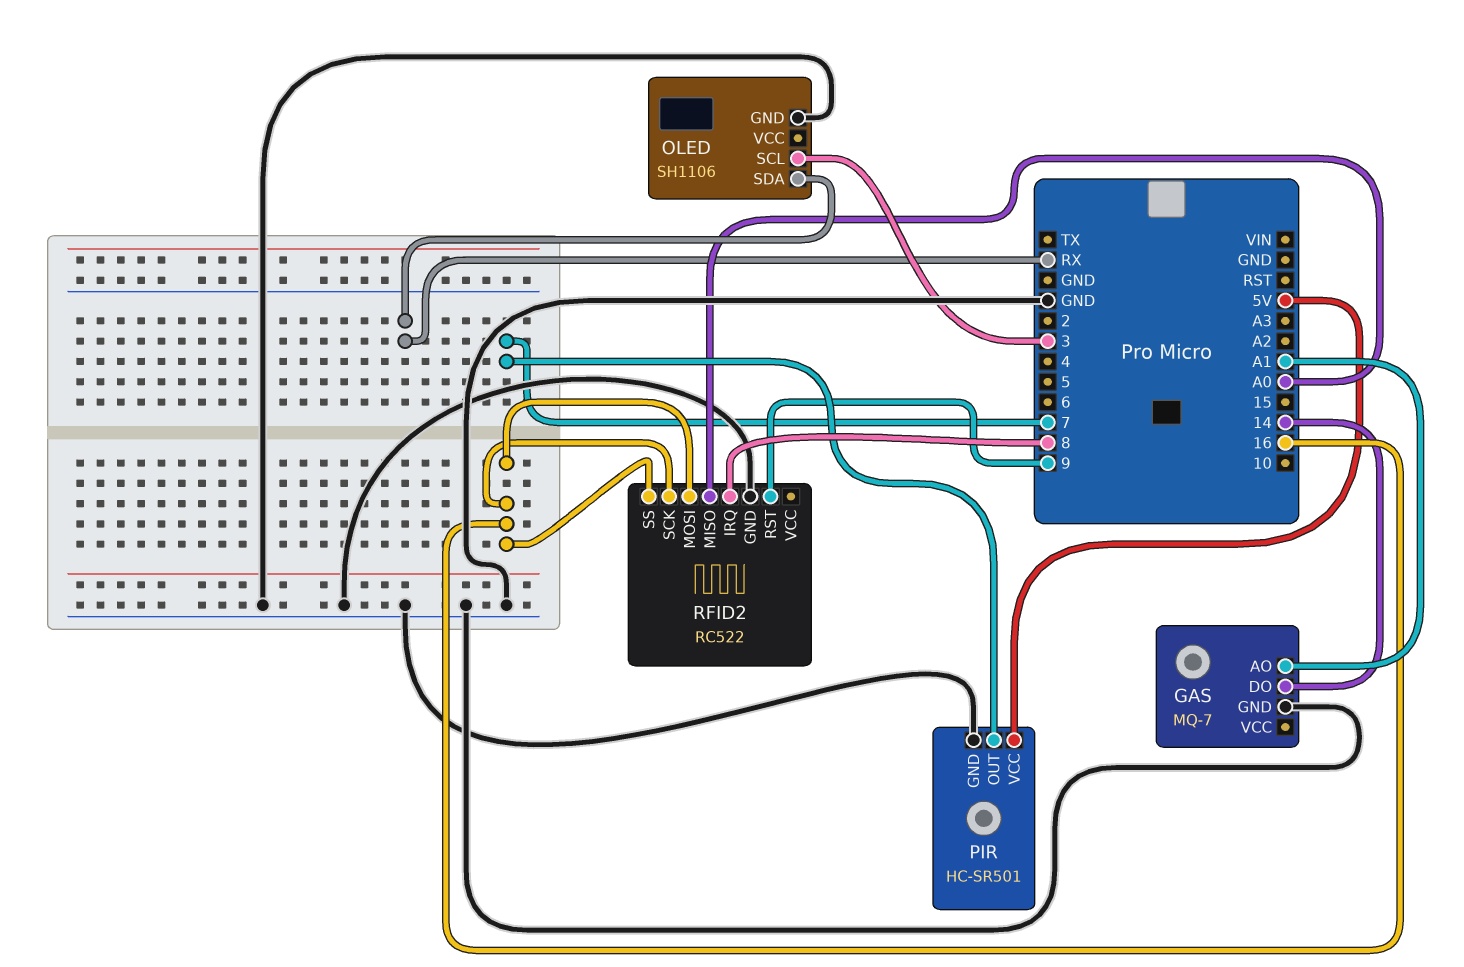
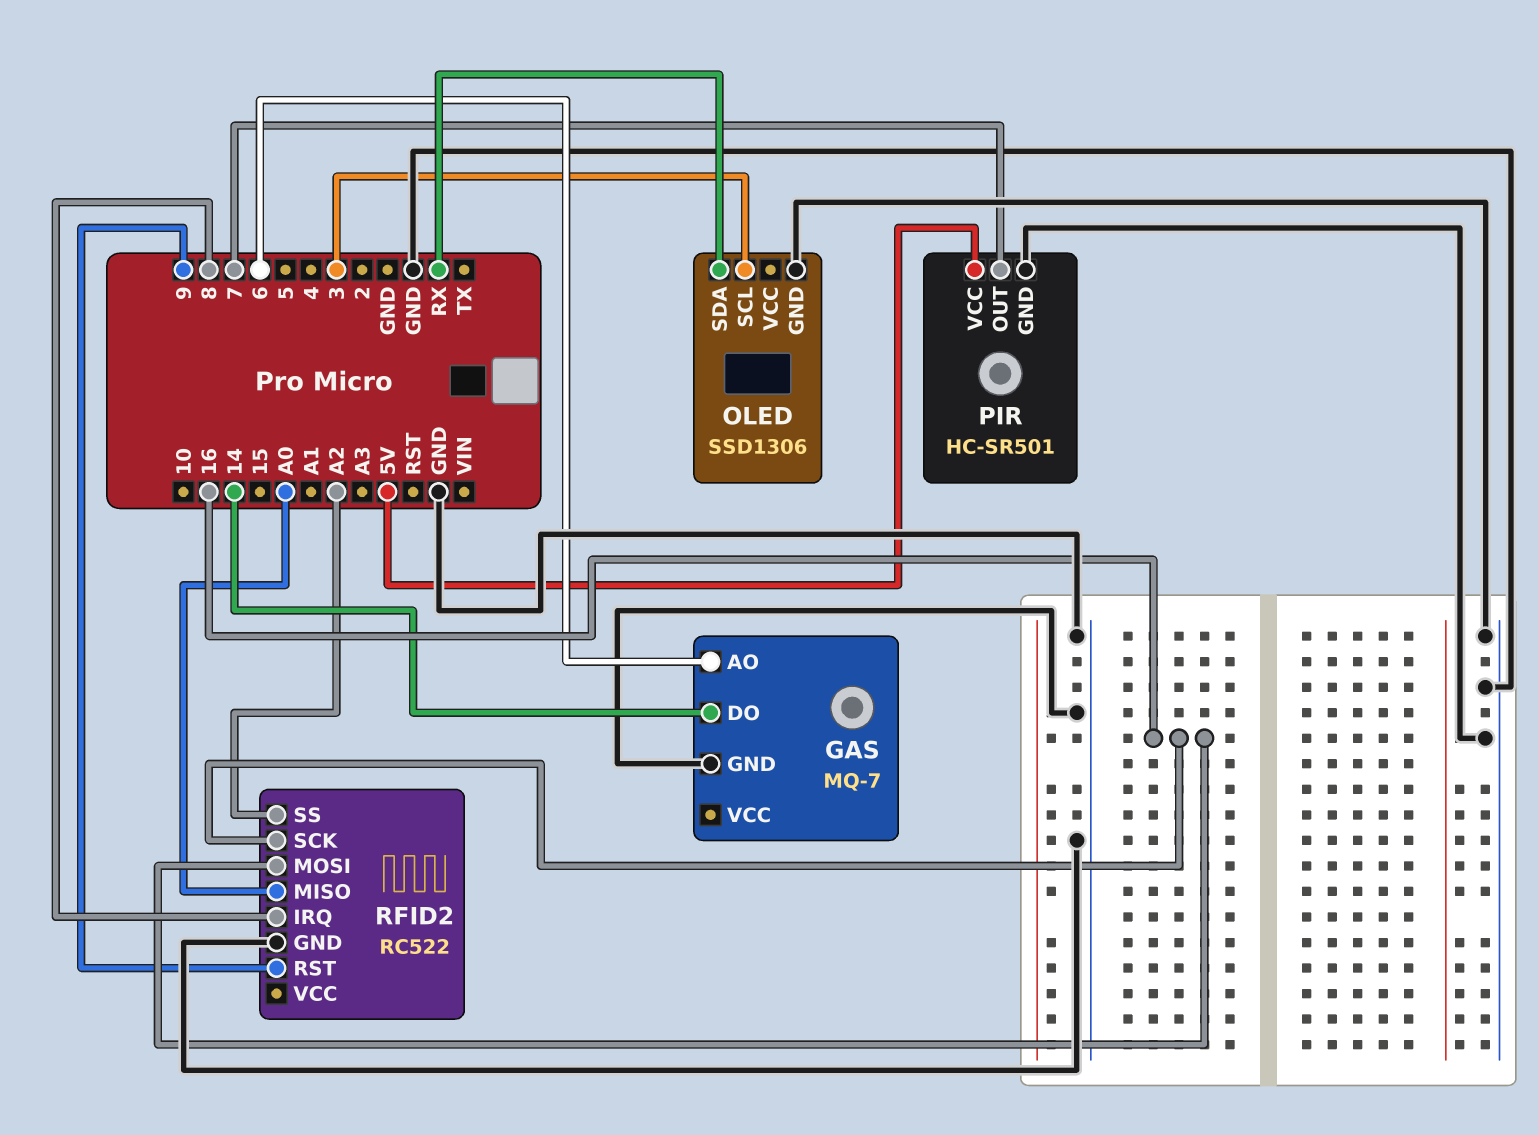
GAS pin AO: A1 -> 6
OLED: SH1106 -> SSD1306
RFID2 pin SS: 16 -> A2

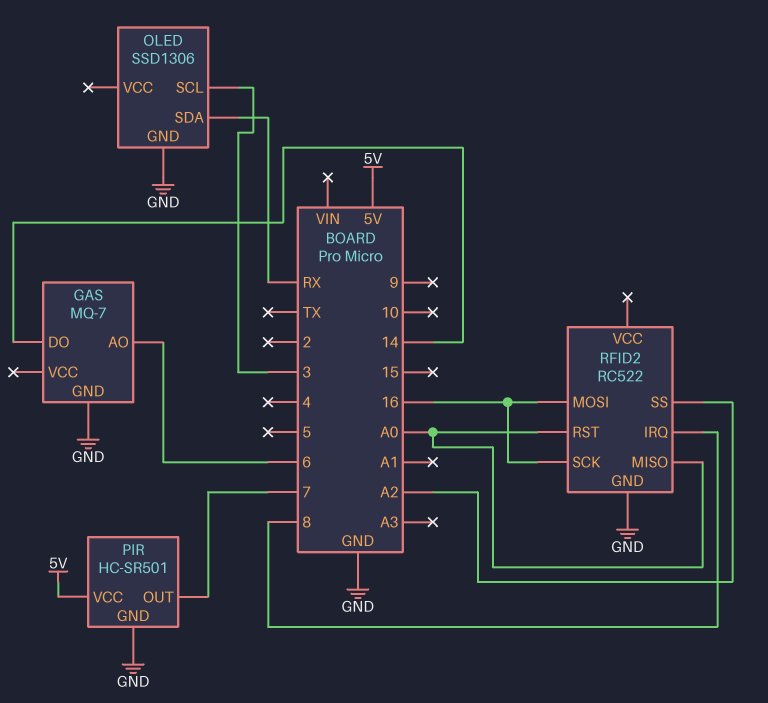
RFID2 pin RST: 9 -> A0

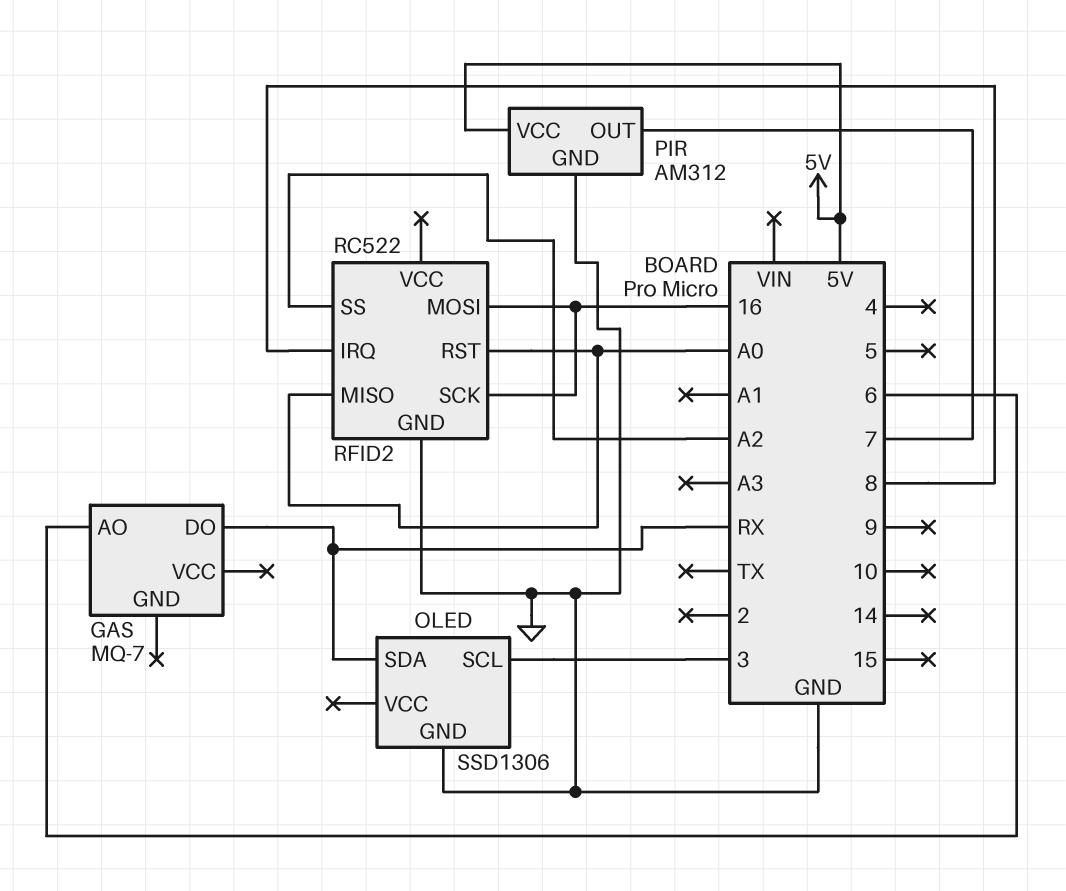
GAS pin DO: 14 -> RX
GAS pin GND: GND -> none
PIR: HC-SR501 -> AM312

